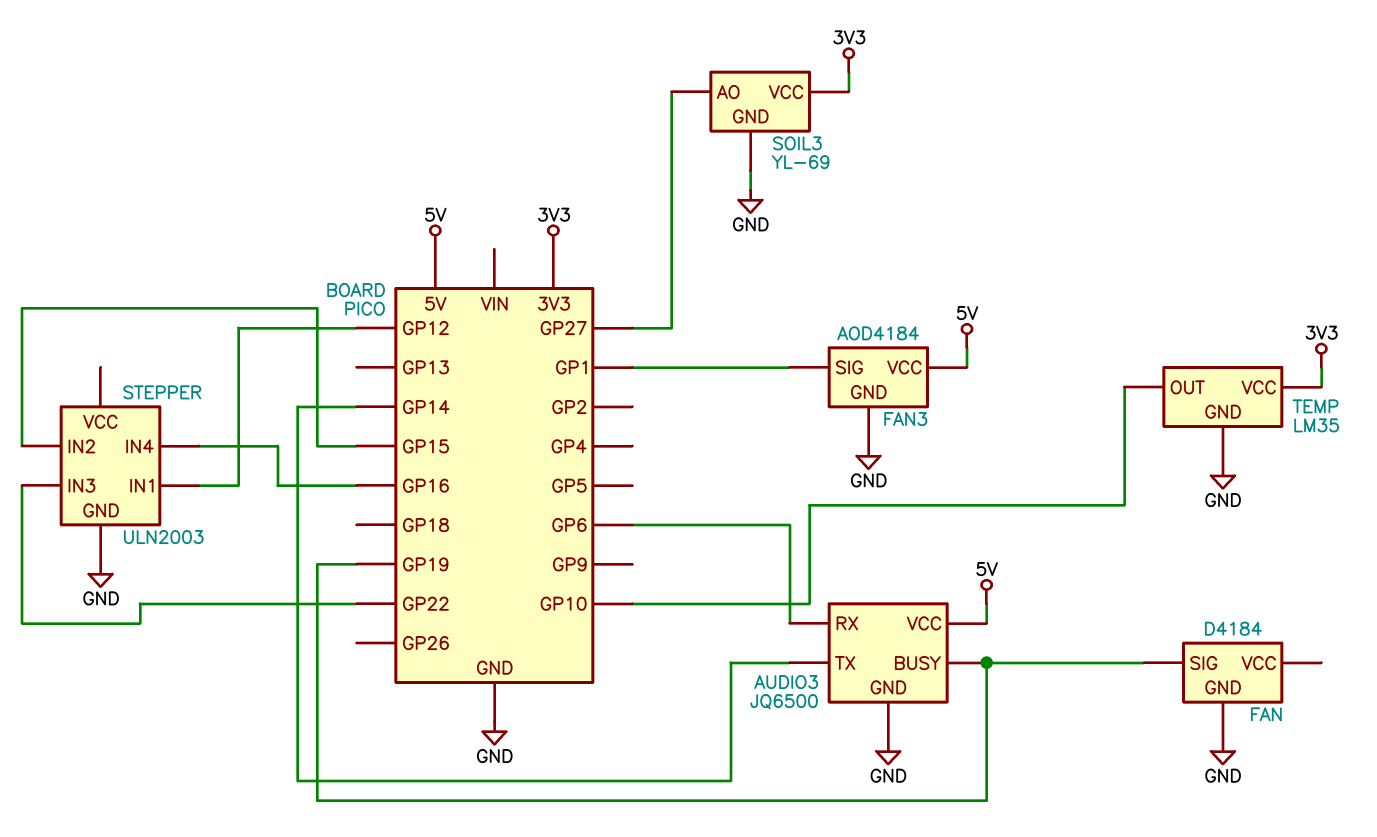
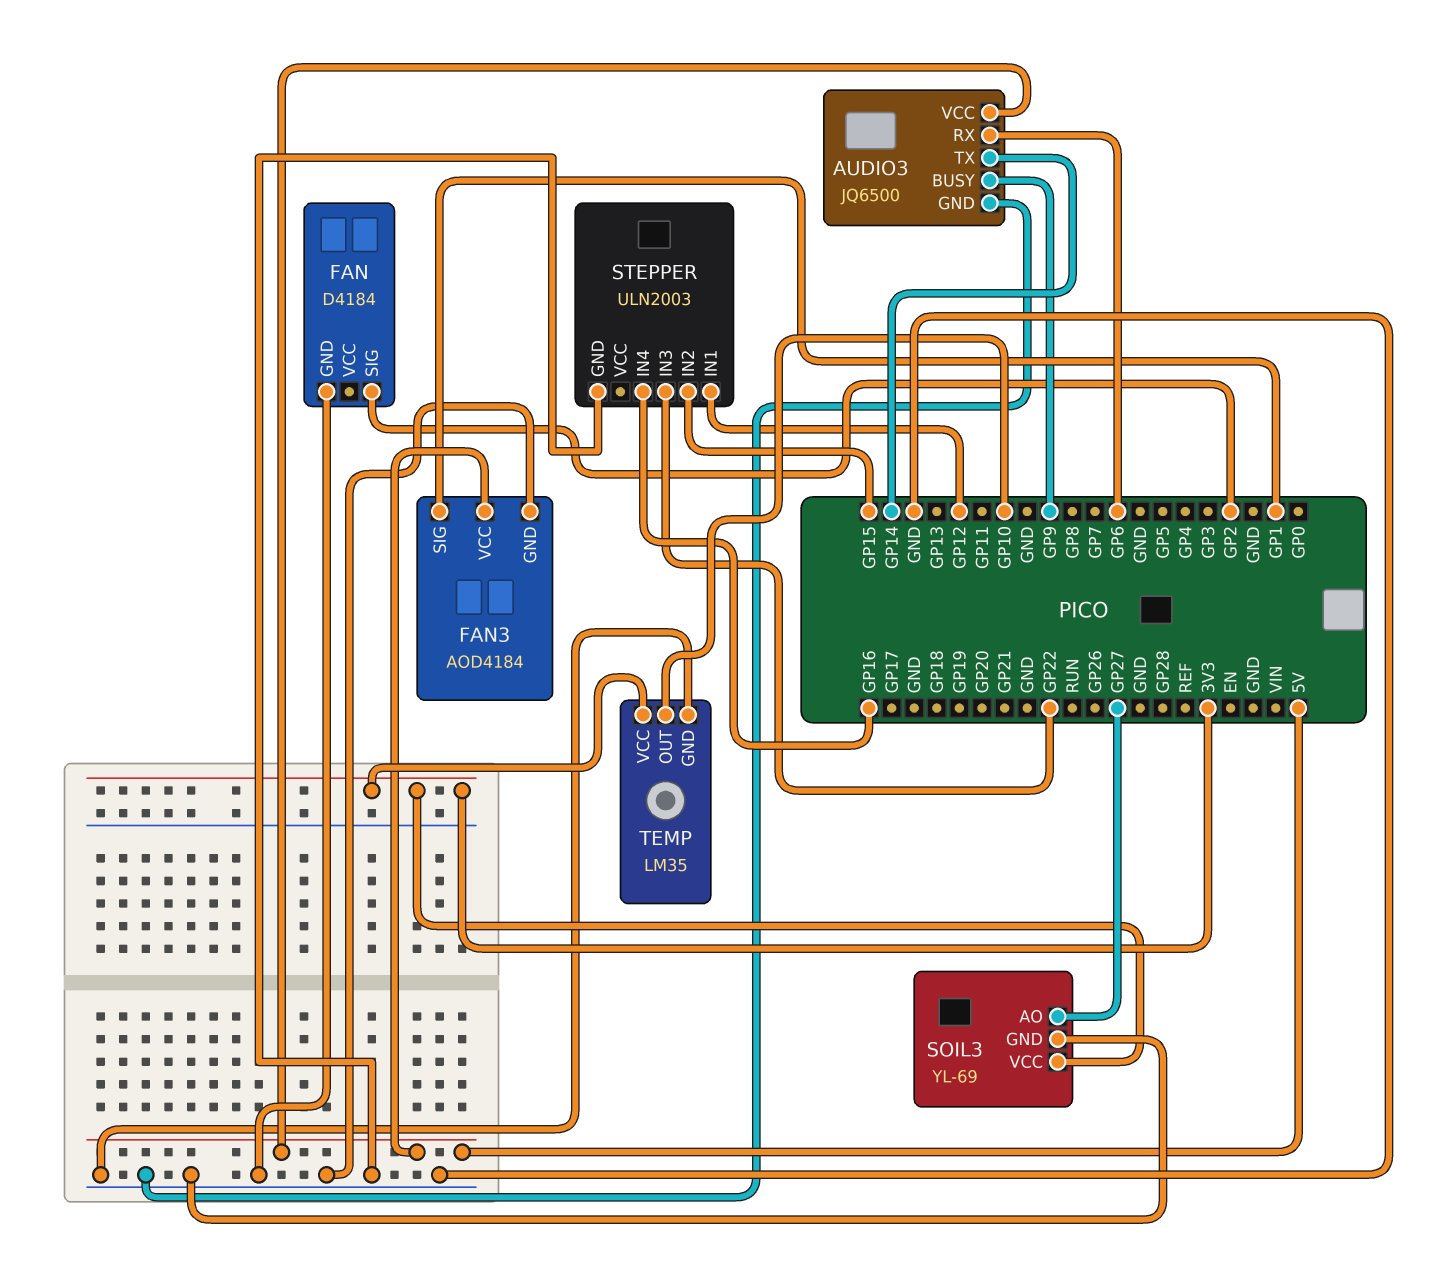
AUDIO3 pin BUSY: GP19 -> GP9
FAN pin SIG: GP19 -> GP2

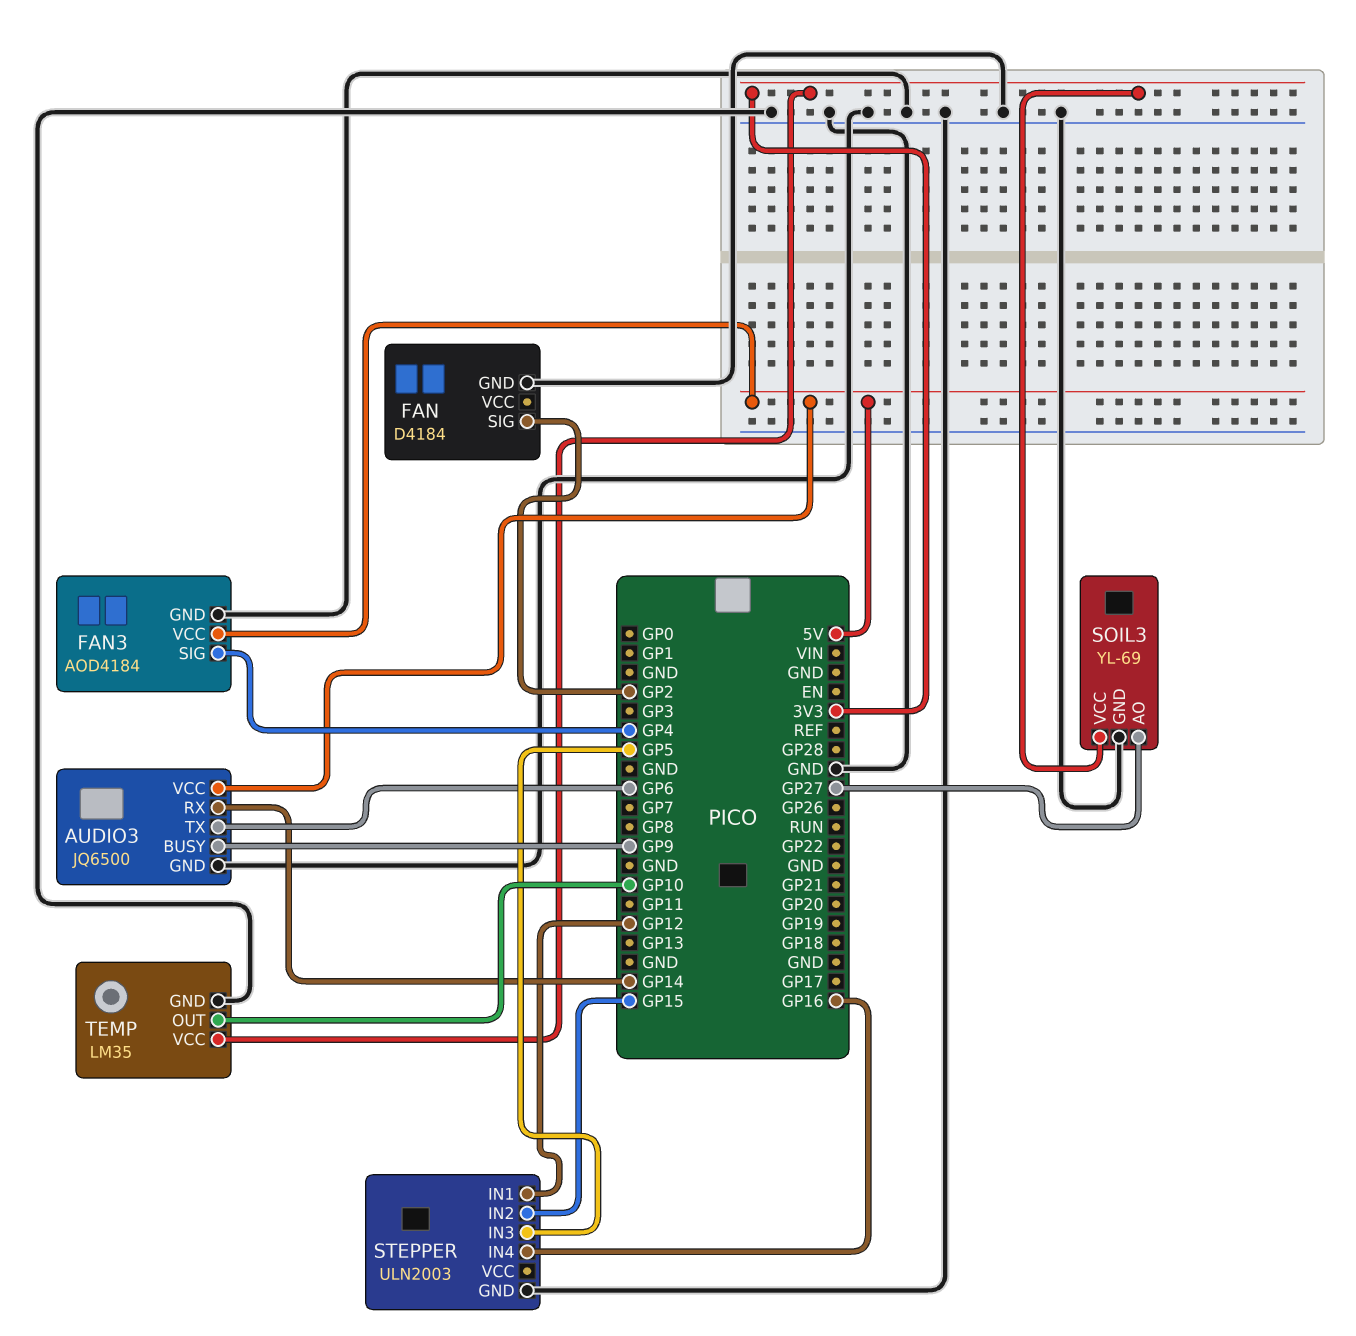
AUDIO3 pin RX: GP6 -> GP14
AUDIO3 pin TX: GP14 -> GP6
FAN3 pin SIG: GP1 -> GP4
STEPPER pin IN3: GP22 -> GP5

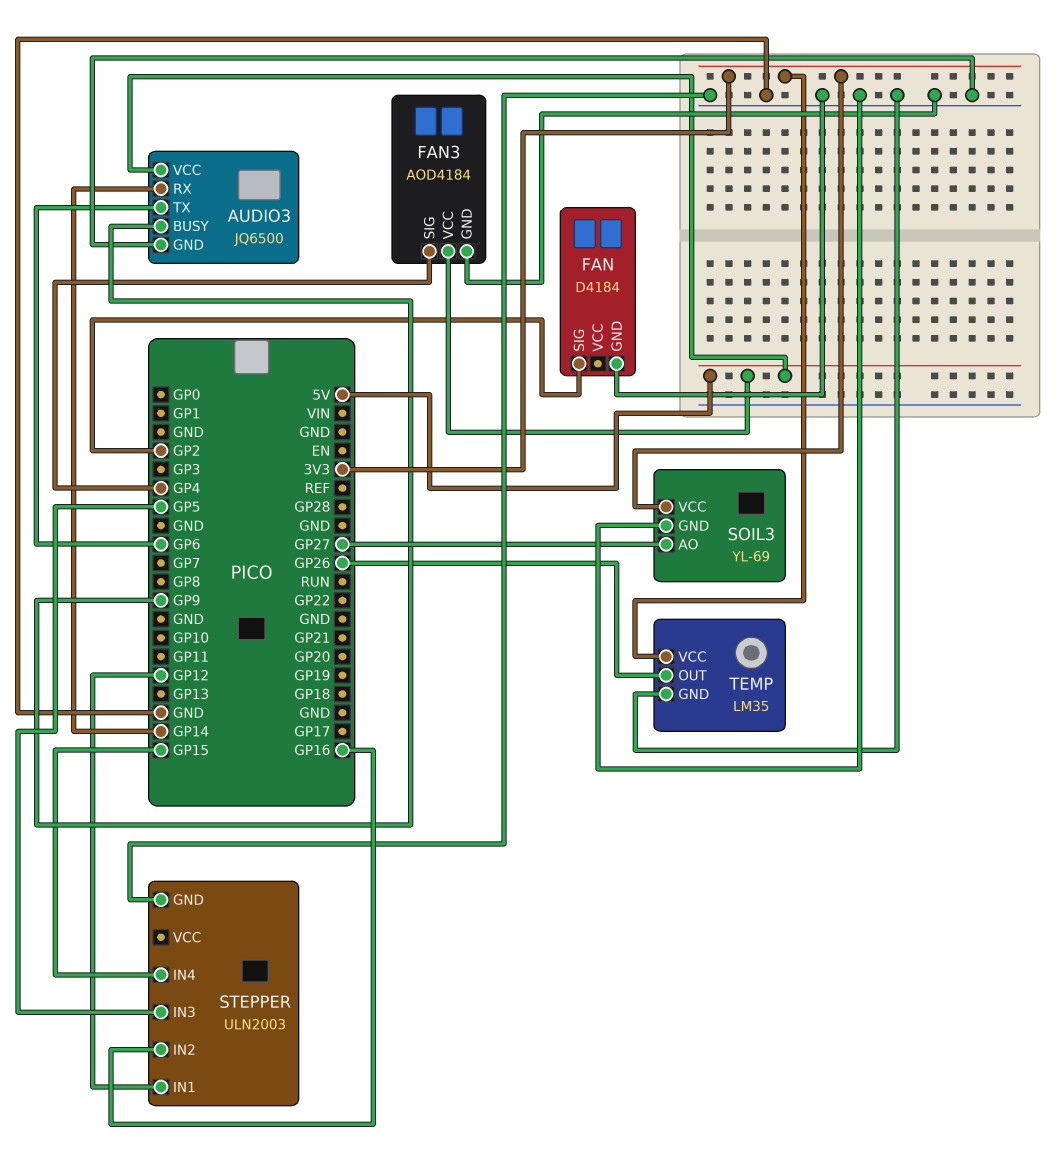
STEPPER pin IN2: GP15 -> GP16
STEPPER pin IN4: GP16 -> GP15
TEMP pin OUT: GP10 -> GP26

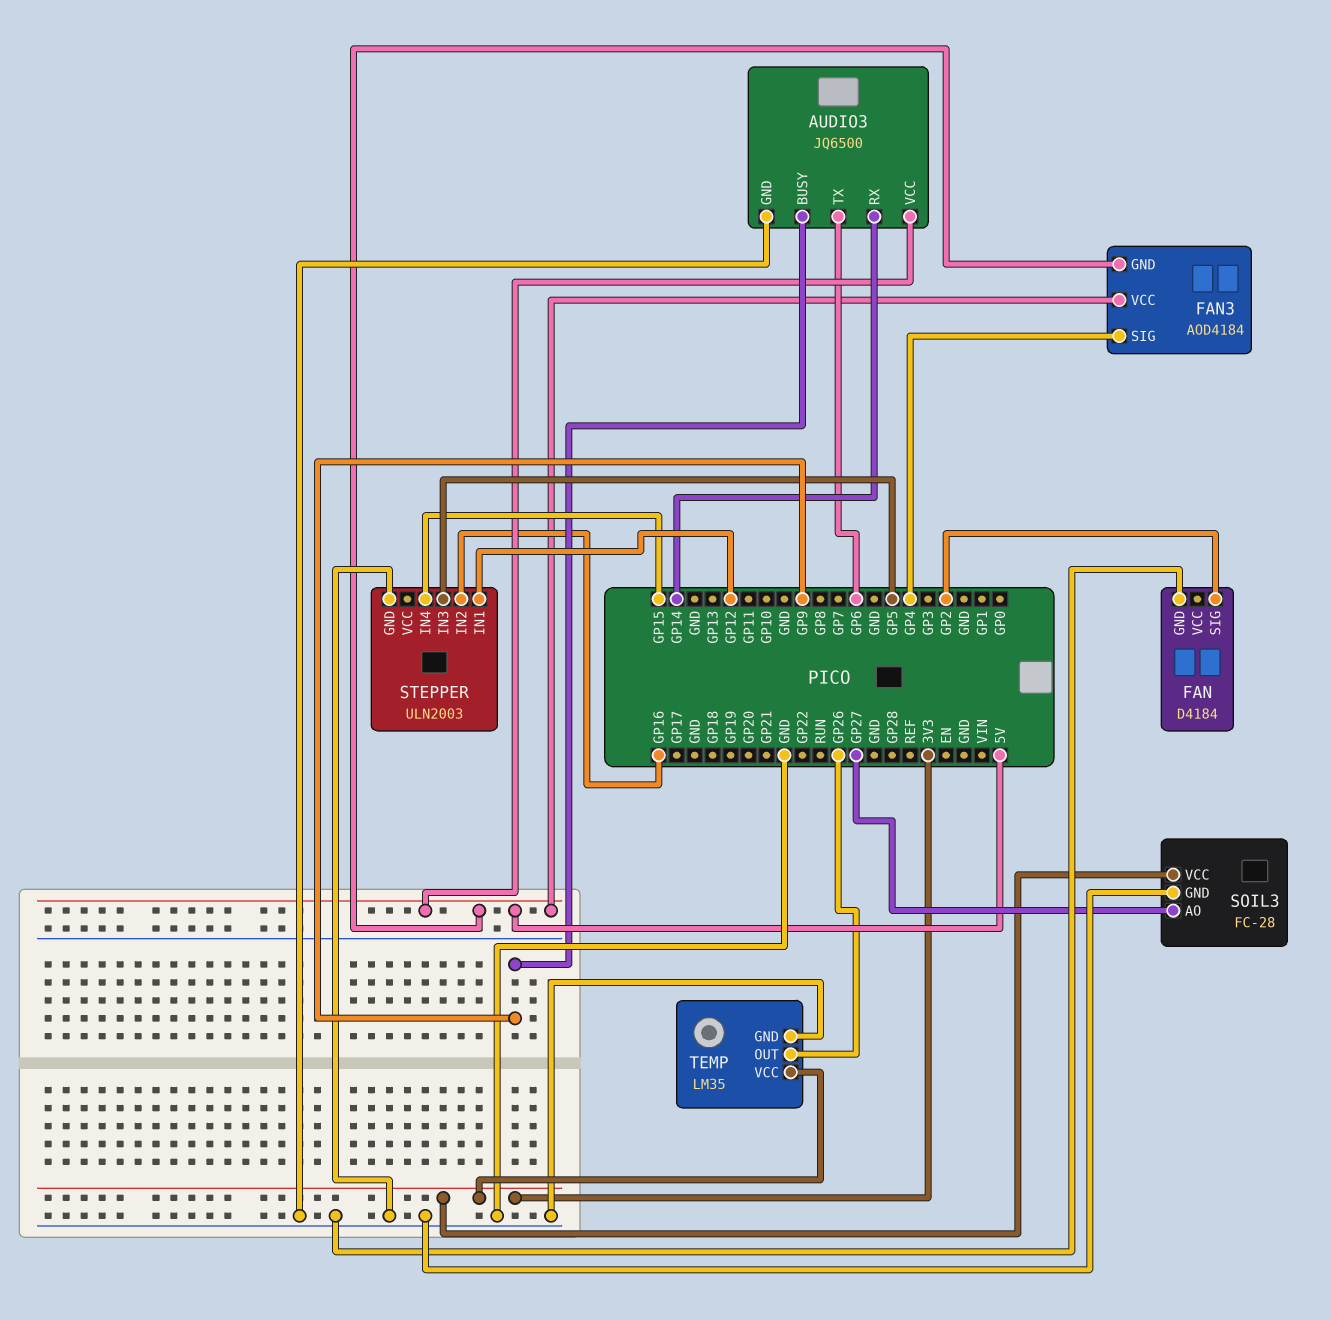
FAN3 pin GND: GND -> 5V
SOIL3: YL-69 -> FC-28

